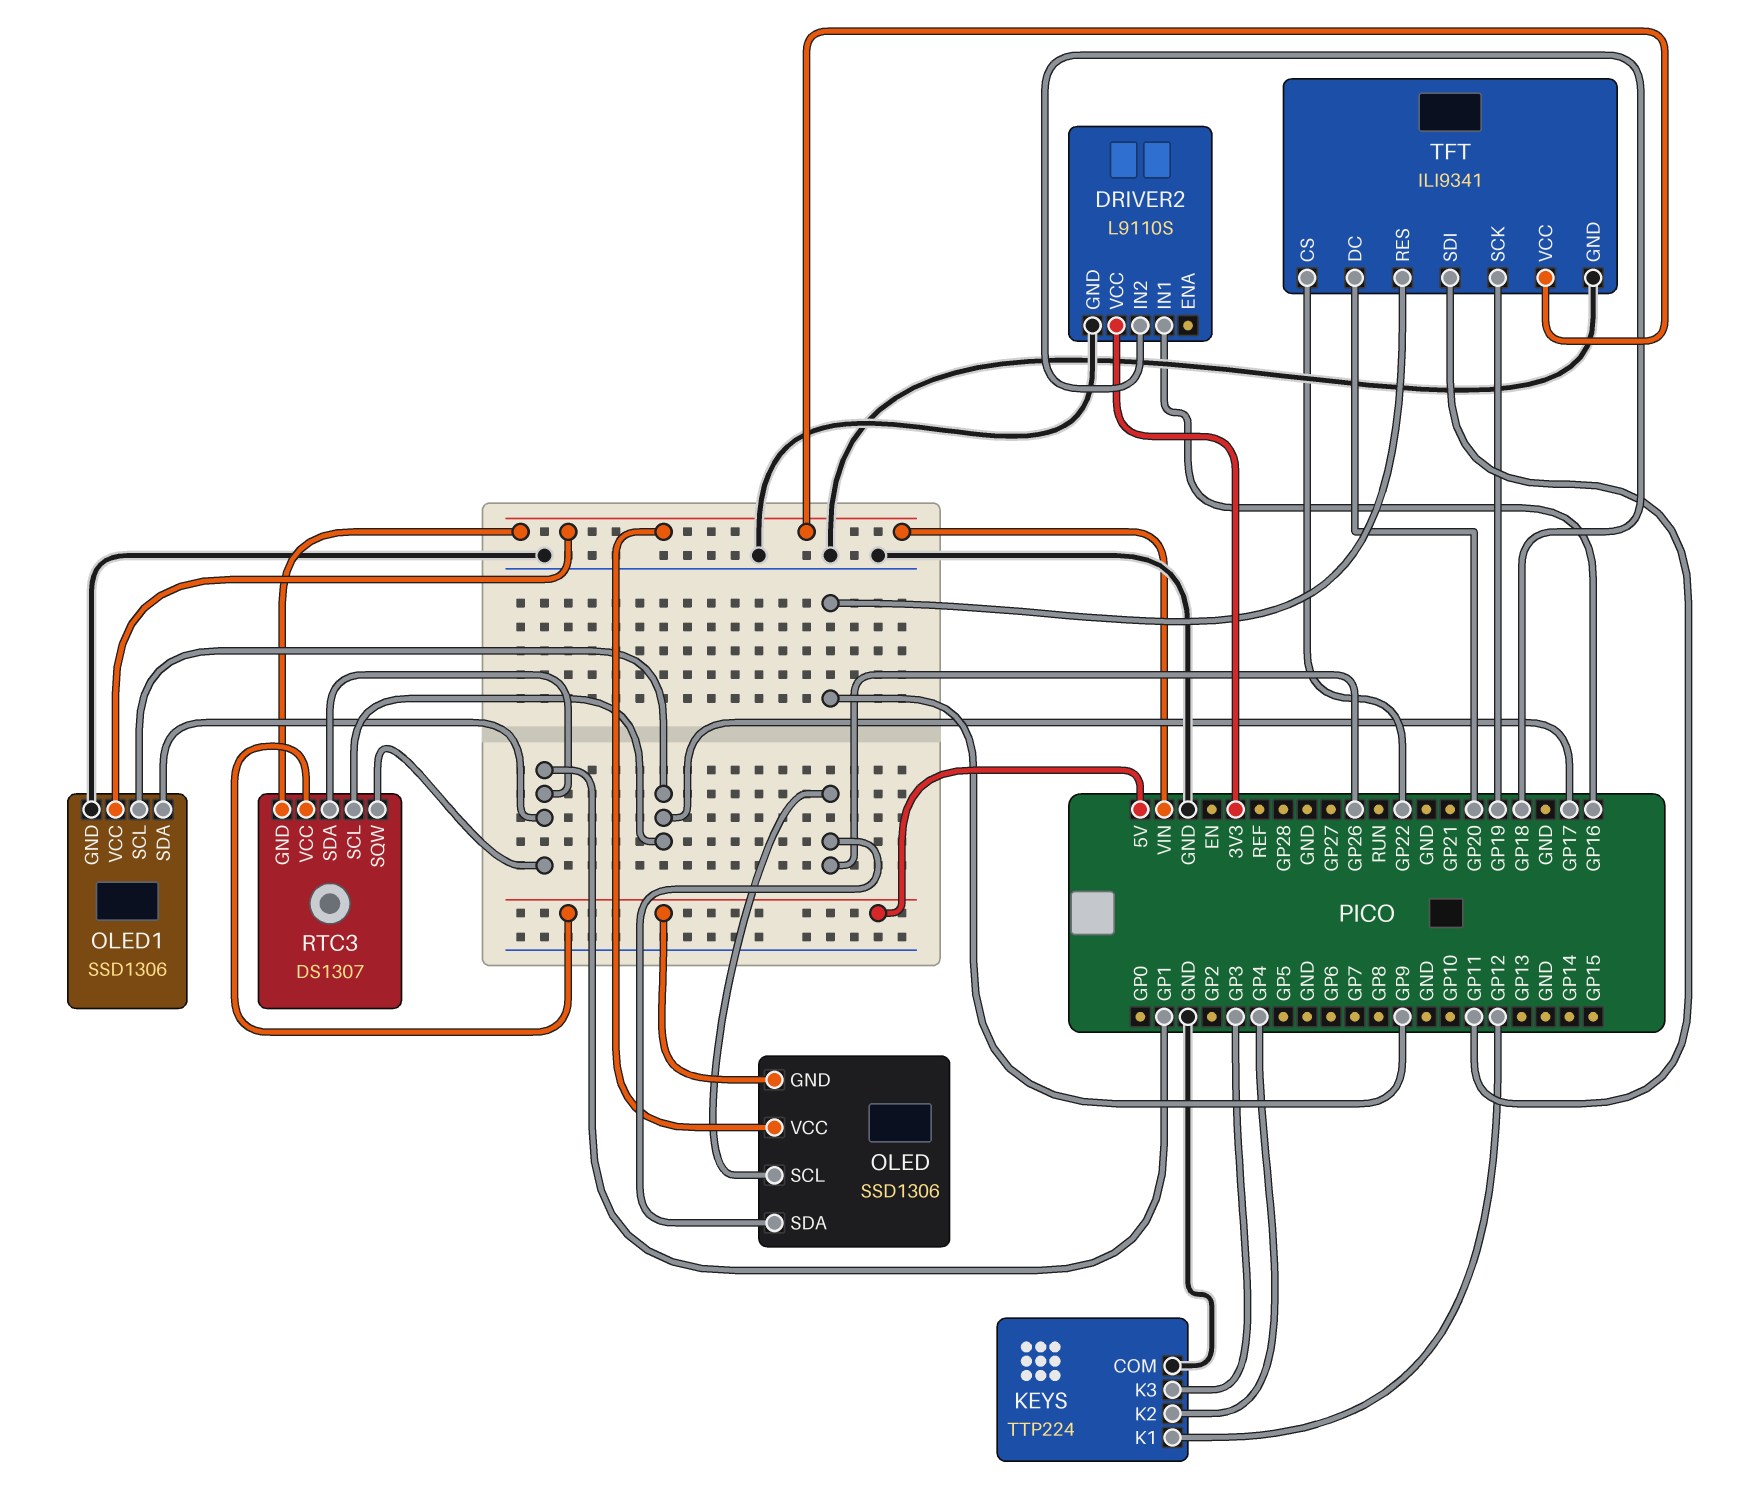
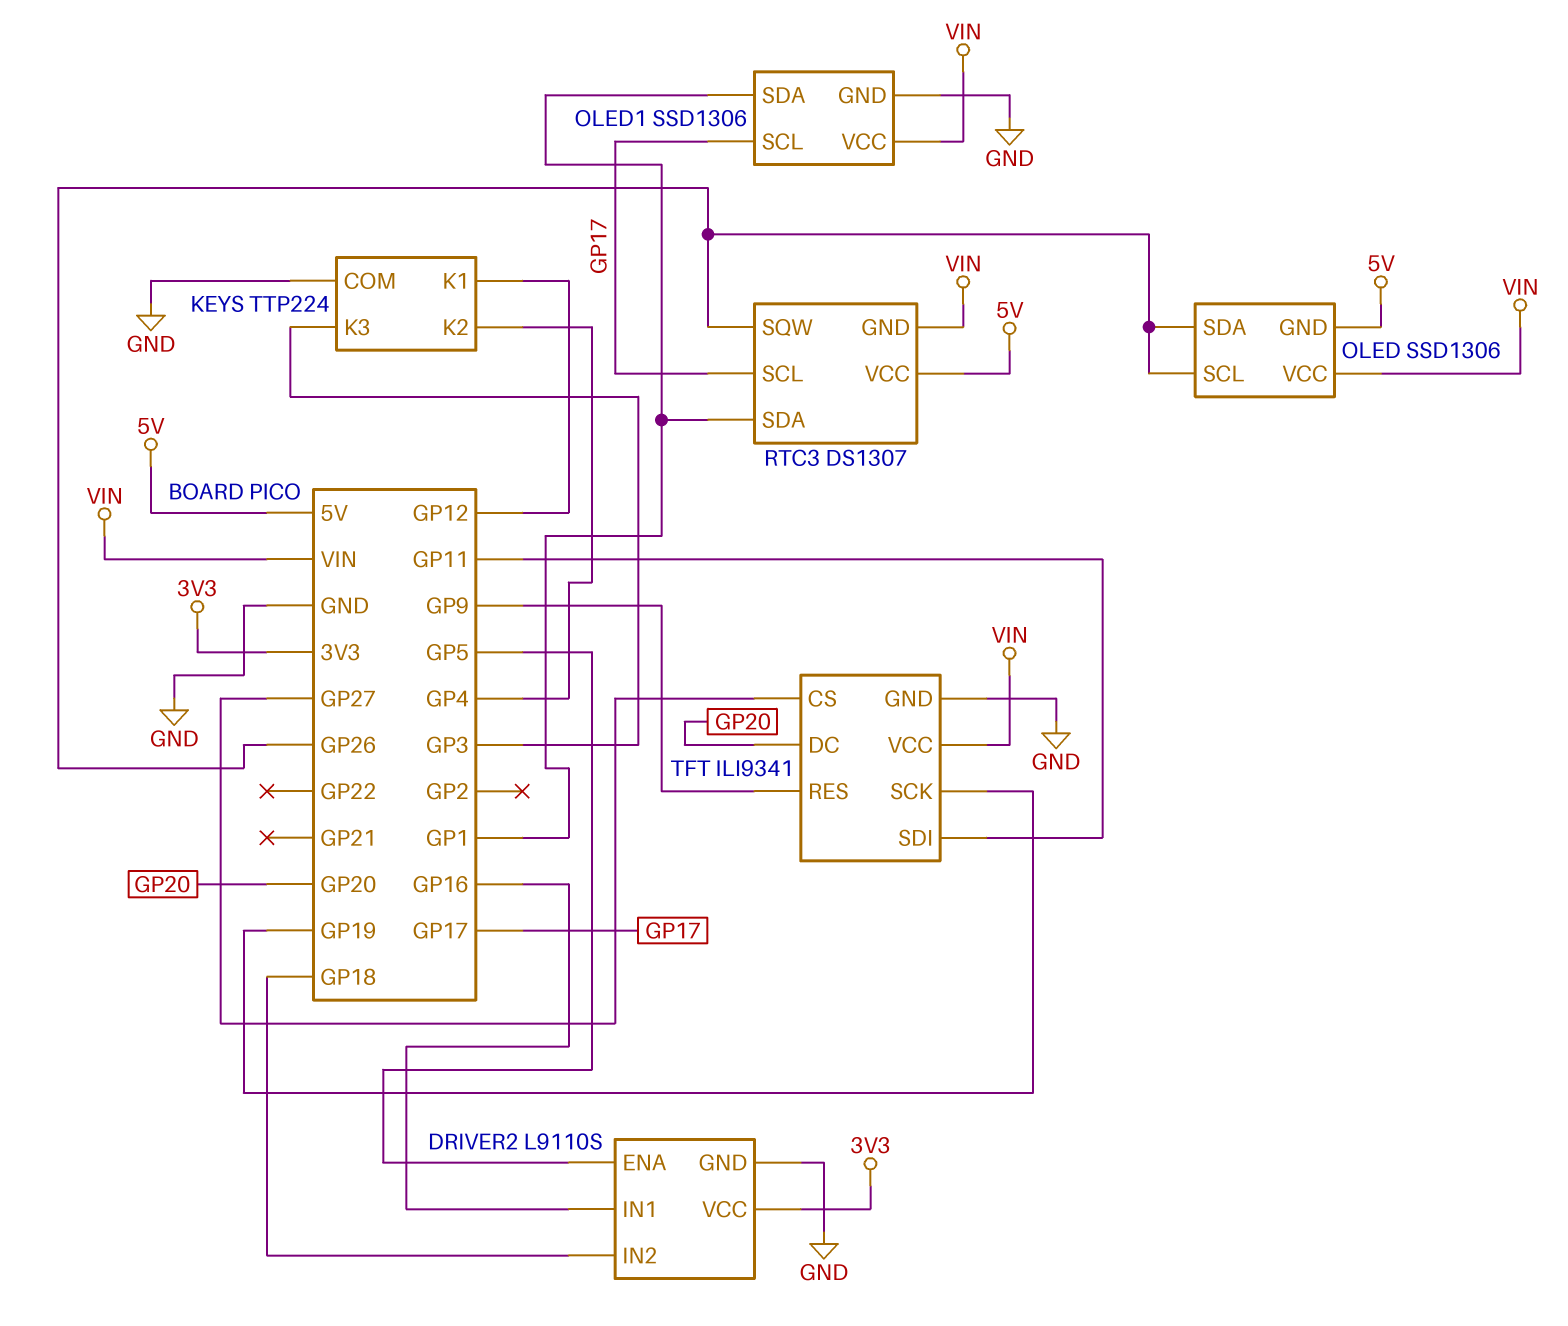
DRIVER2 pin ENA: none -> GP5
RTC3 pin SQW: GP1 -> GP26
TFT pin CS: GP22 -> GP27

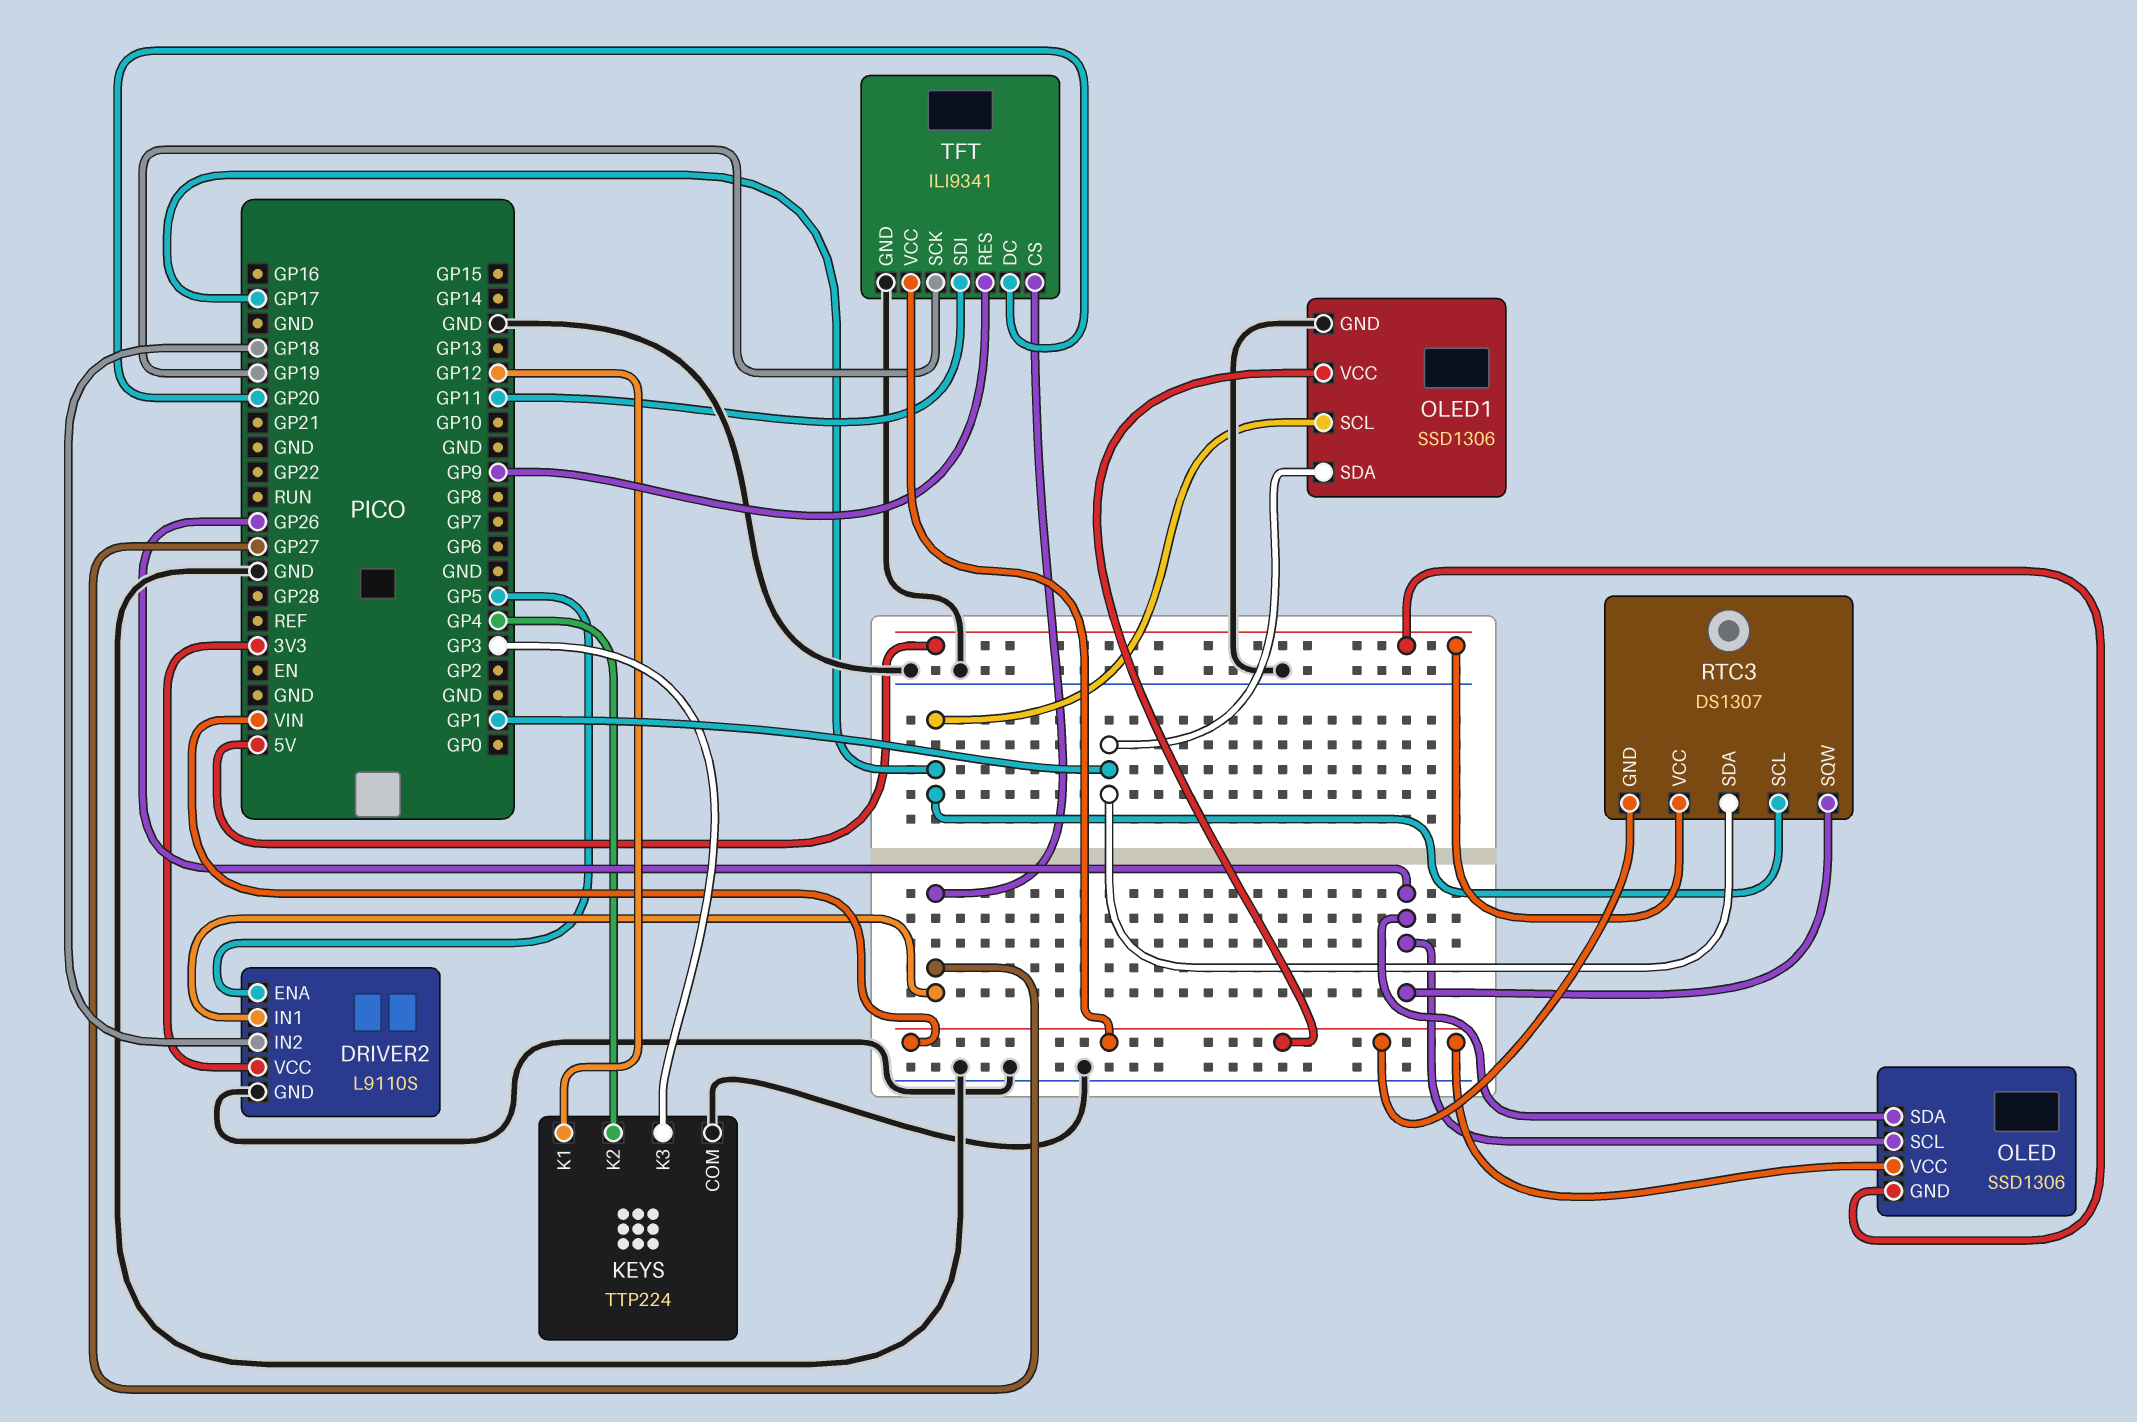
DRIVER2 pin IN1: GP16 -> GP27

